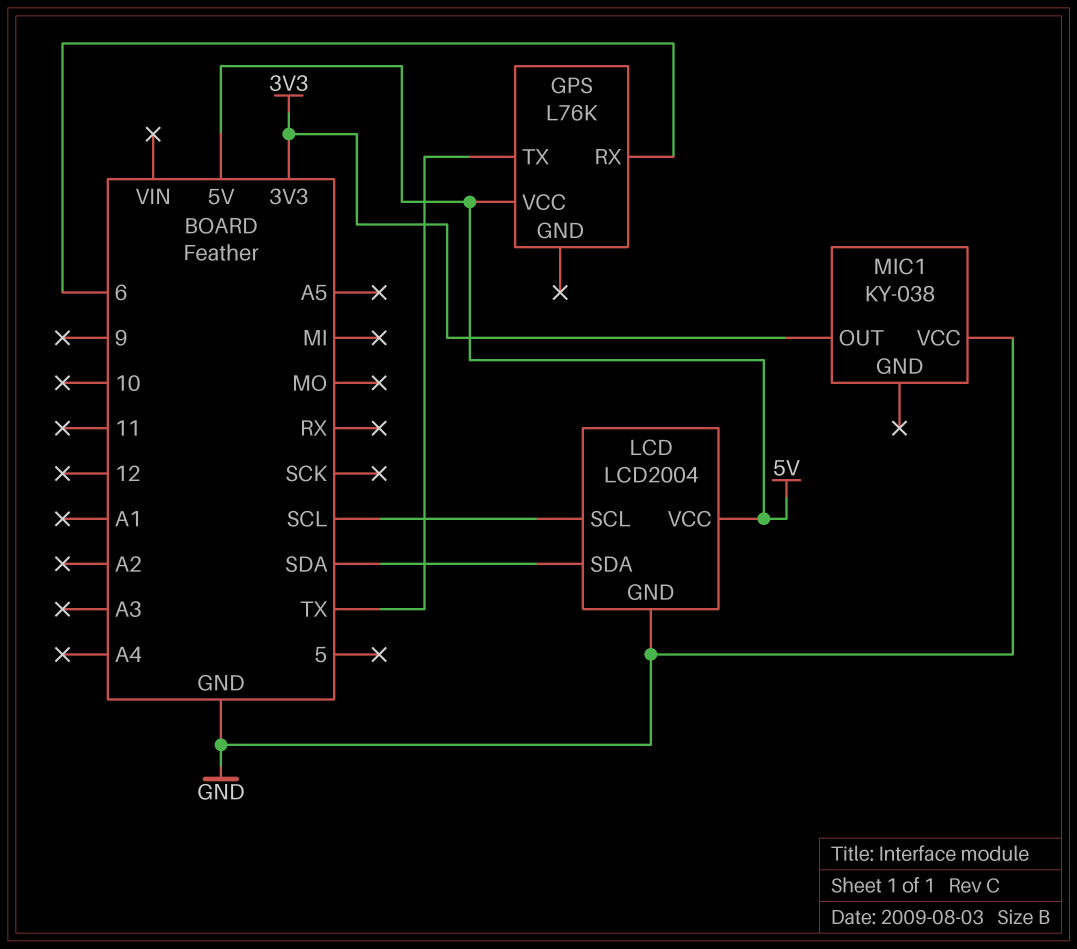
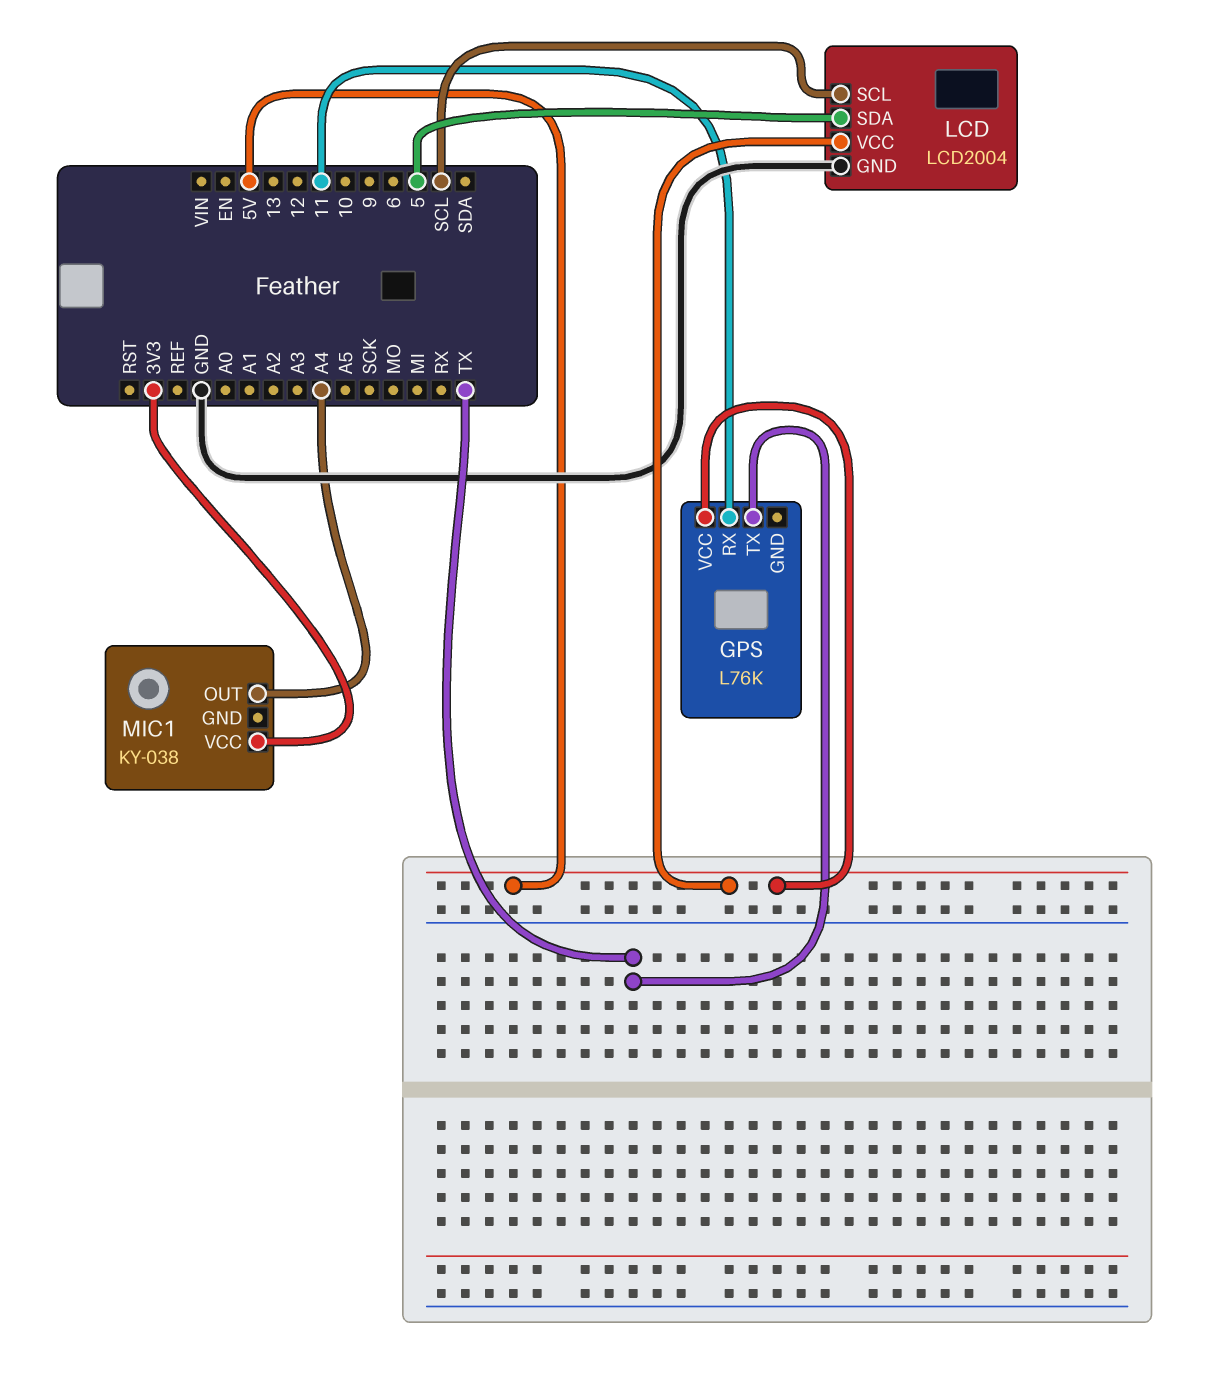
GPS pin RX: 6 -> 11
LCD pin SDA: SDA -> 5
MIC1 pin OUT: 3V3 -> A4
MIC1 pin VCC: GND -> 3V3

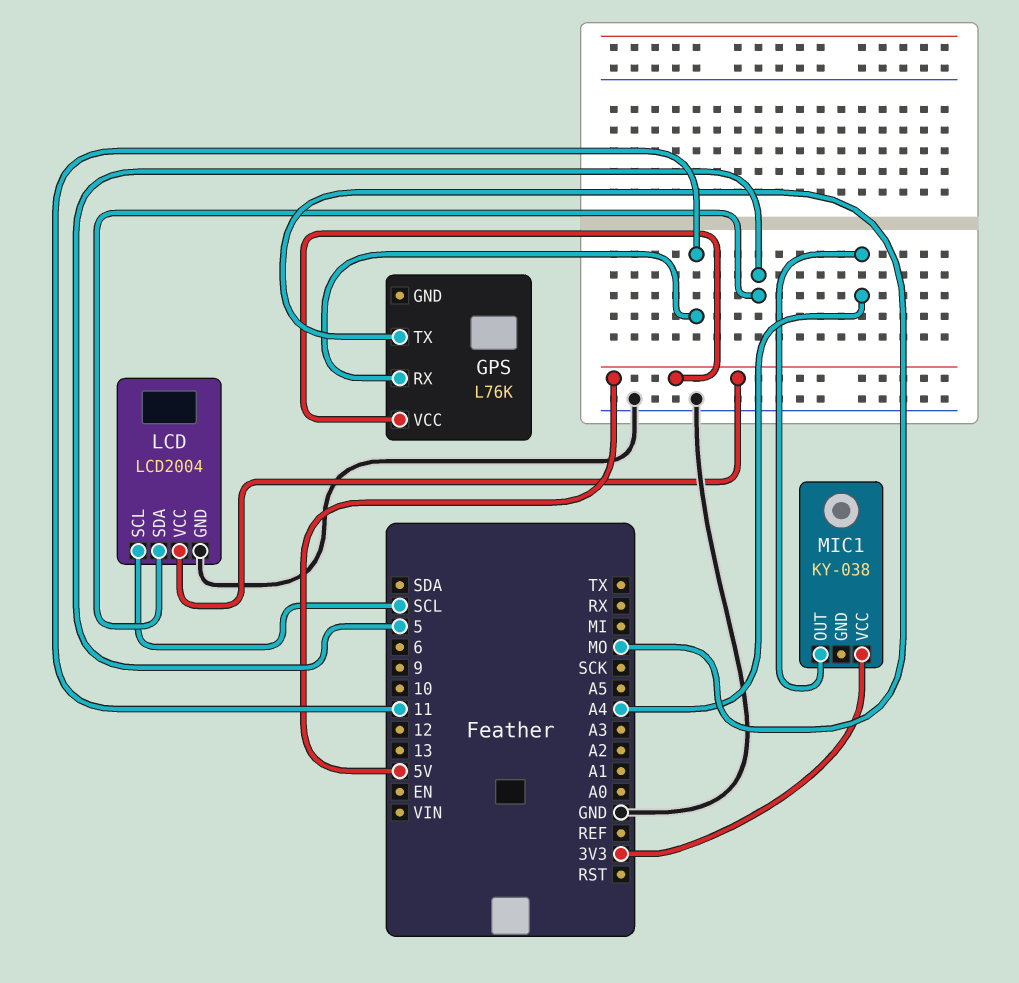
GPS pin TX: TX -> MO

